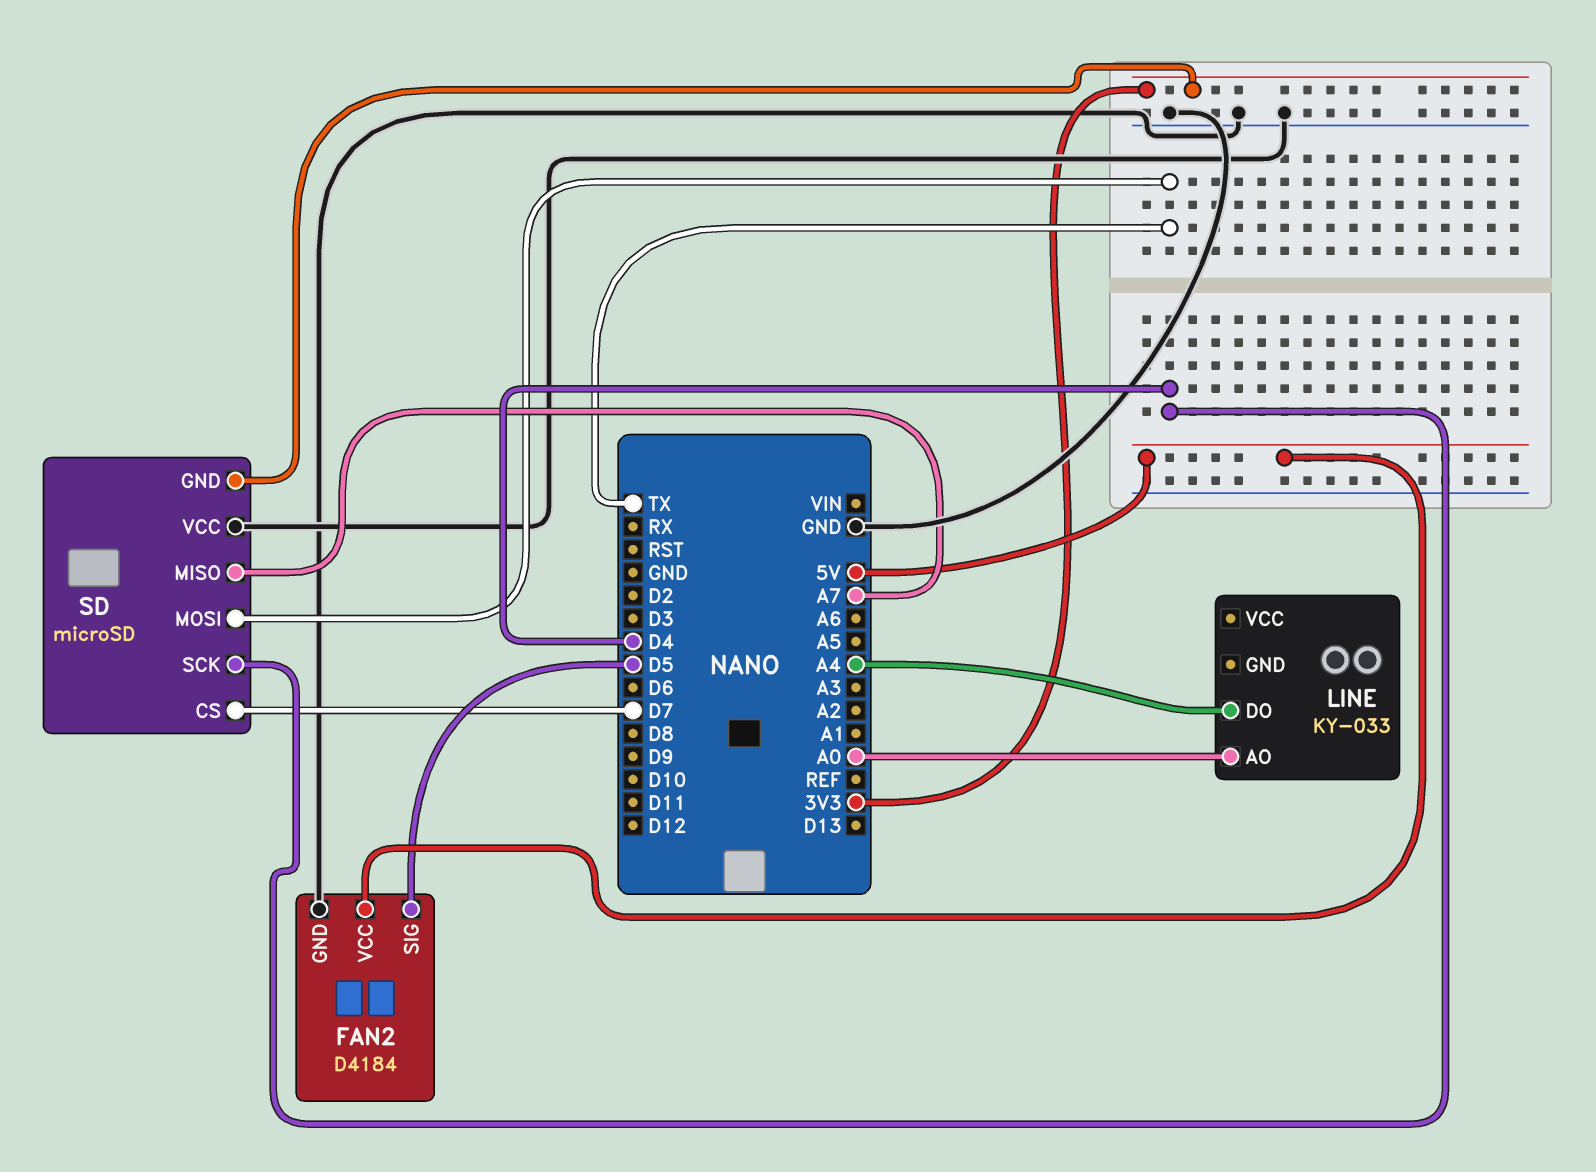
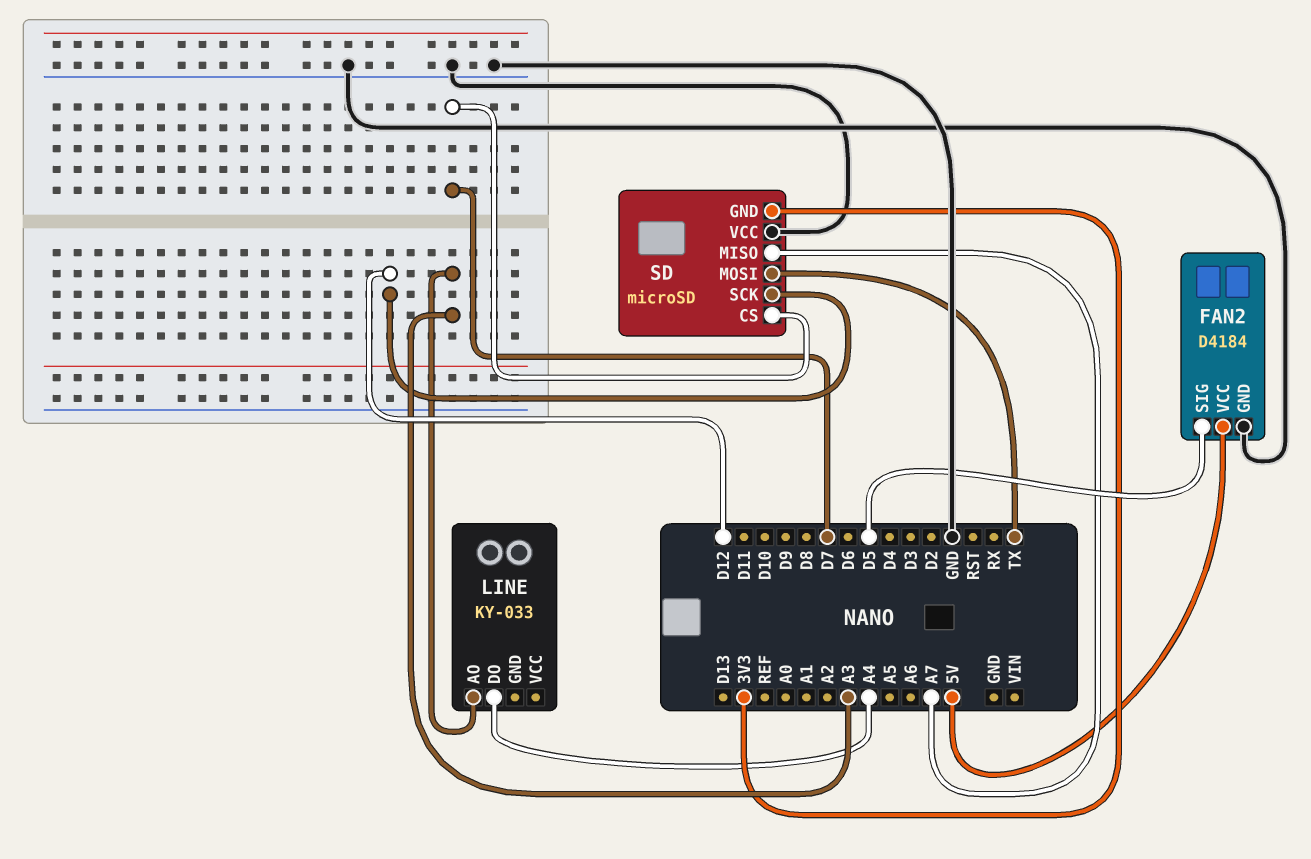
LINE pin AO: A0 -> A3
SD pin SCK: D4 -> D12

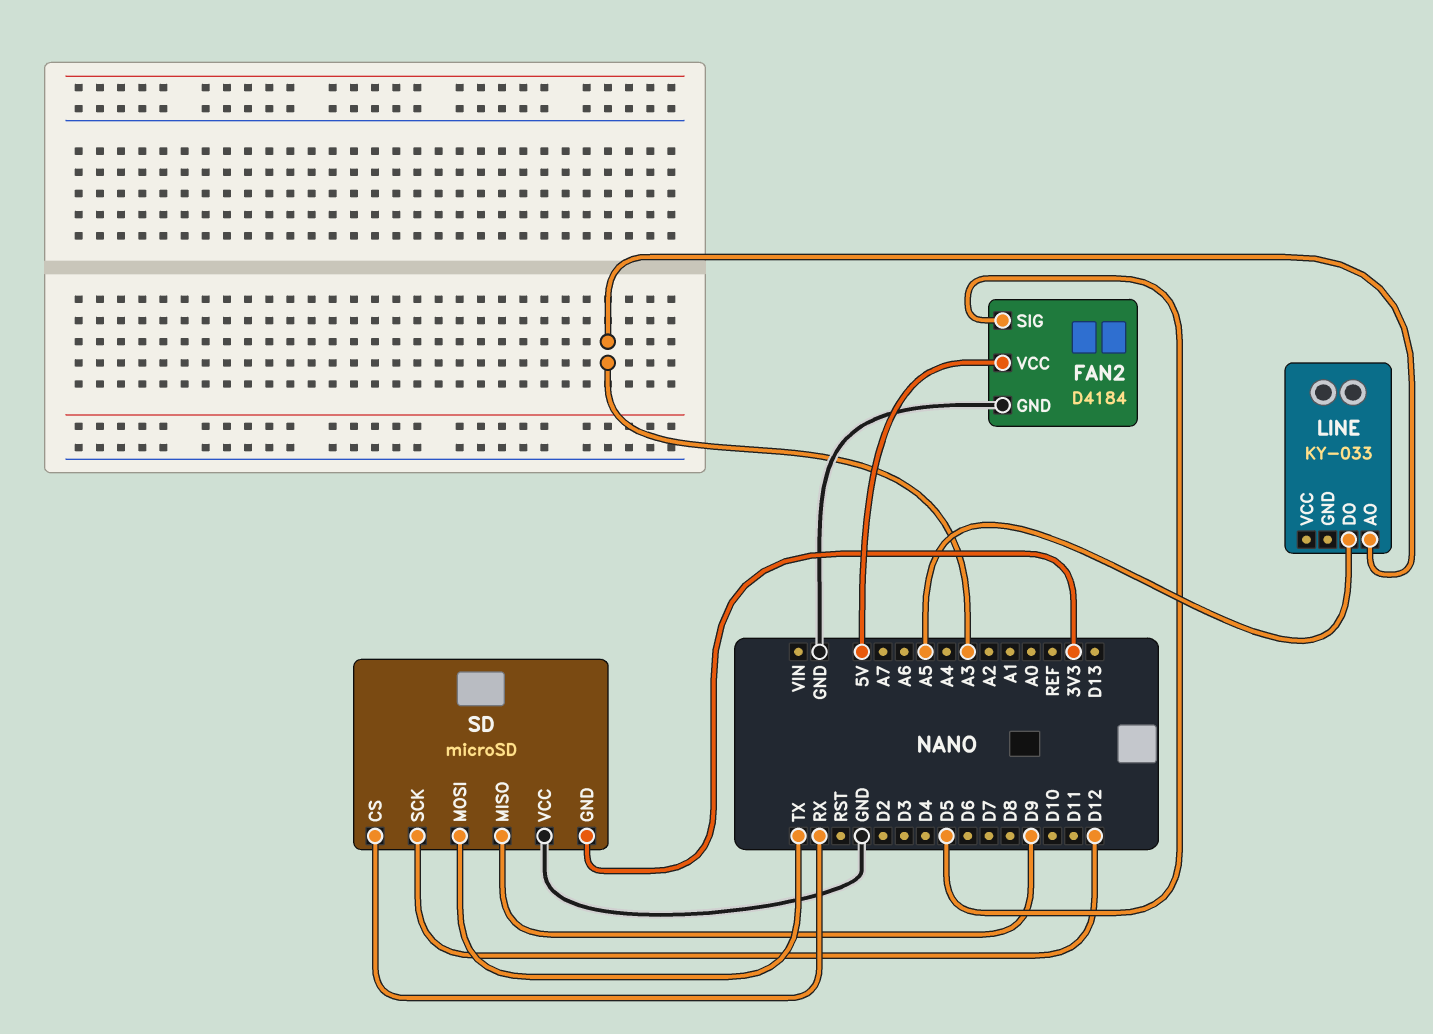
LINE pin DO: A4 -> A5
SD pin CS: D7 -> RX
SD pin MISO: A7 -> D9

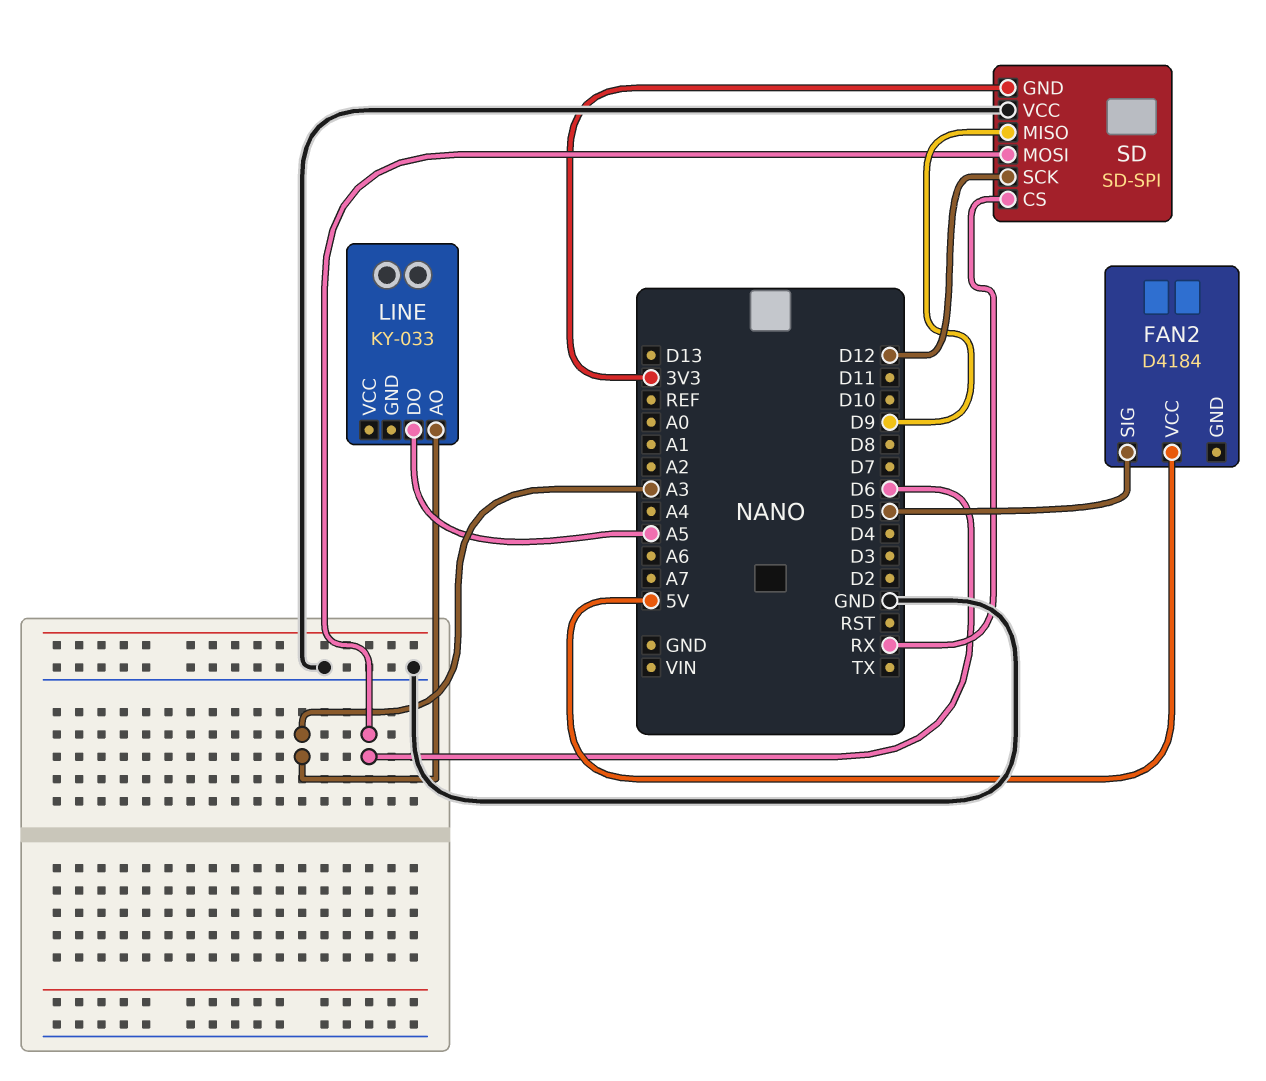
FAN2 pin GND: GND -> none
SD: microSD -> SD-SPI
SD pin MOSI: TX -> D6

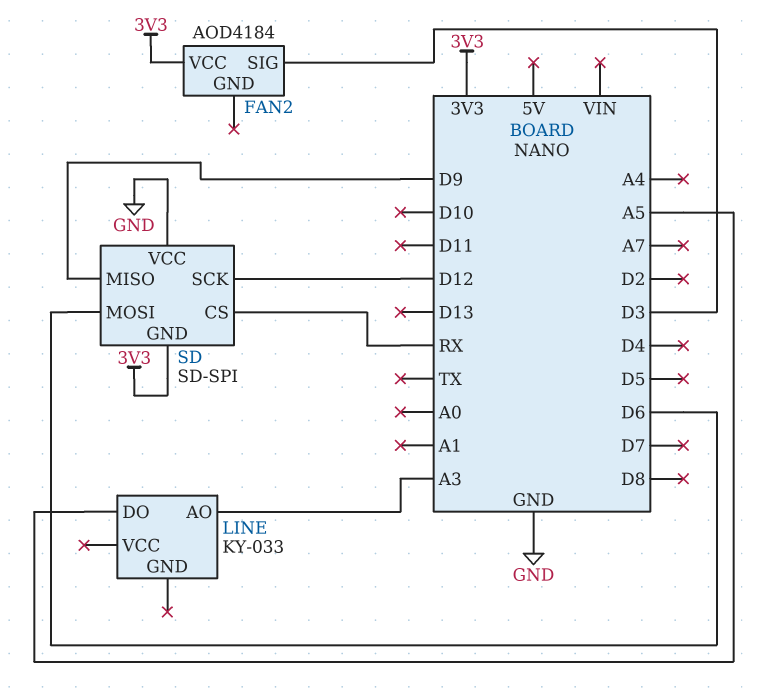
FAN2: D4184 -> AOD4184
FAN2 pin SIG: D5 -> D3
FAN2 pin VCC: 5V -> 3V3

